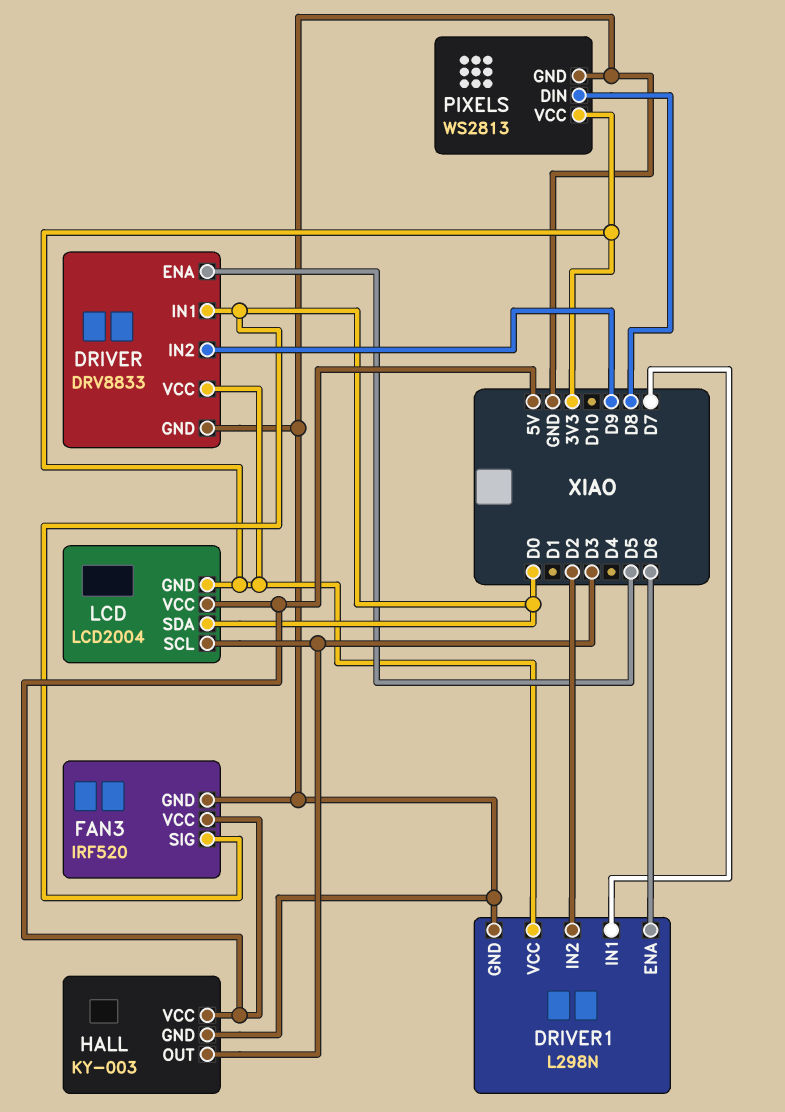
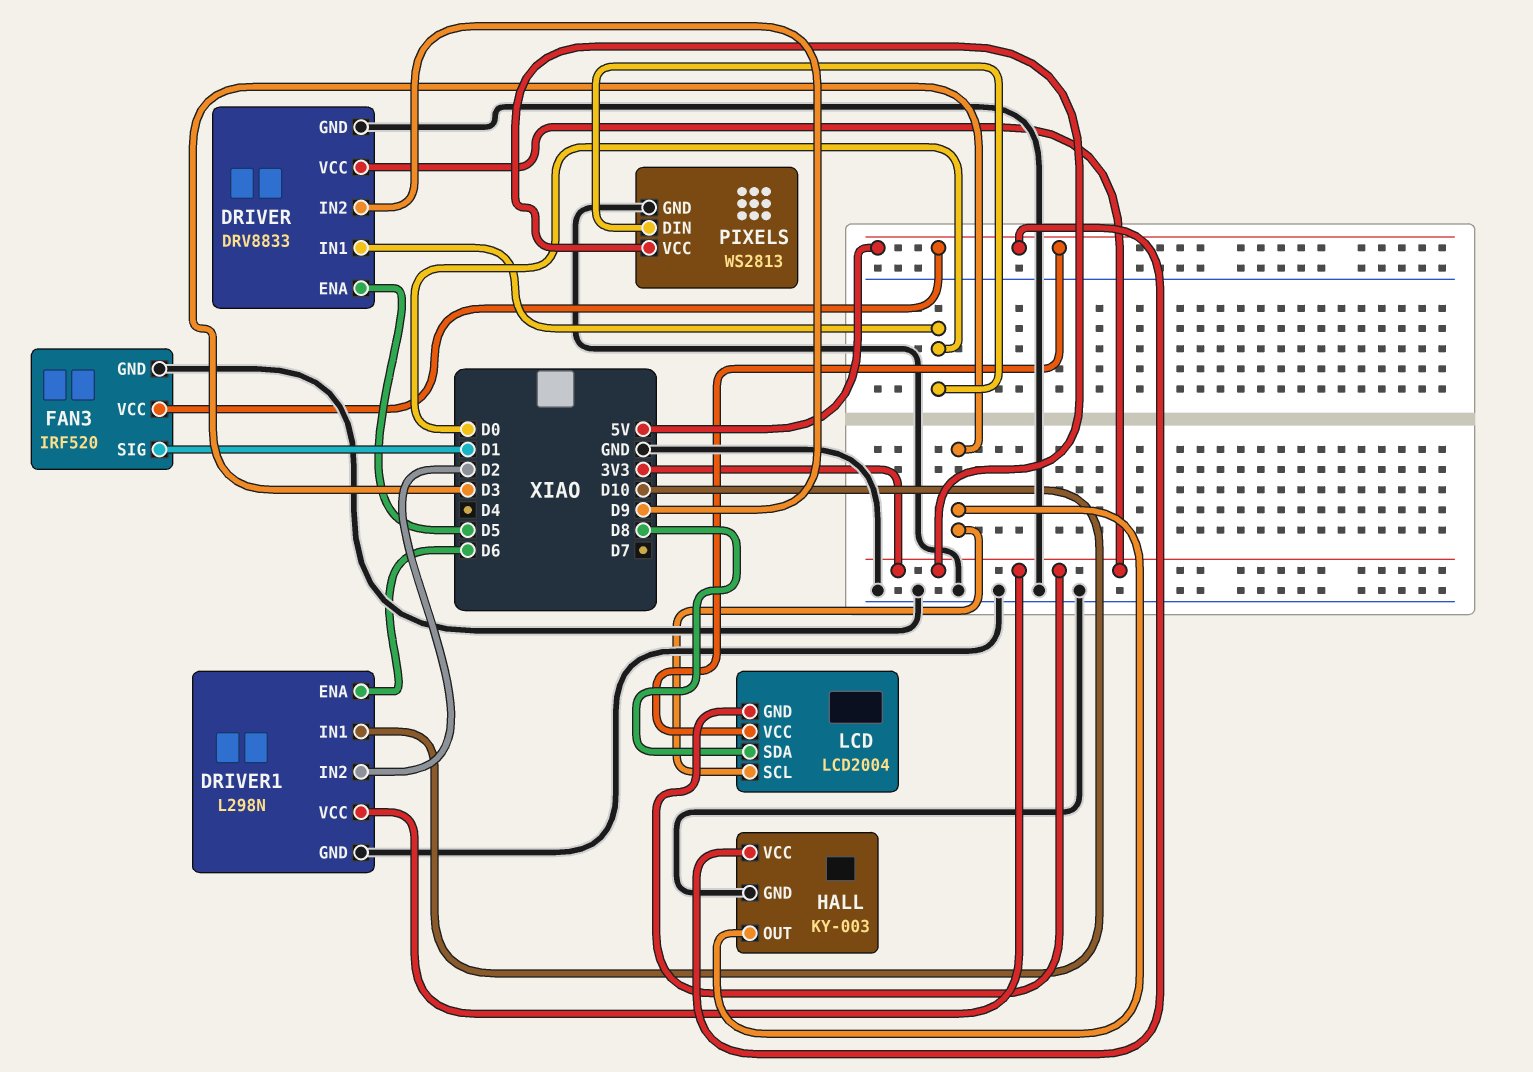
DRIVER1 pin IN1: D7 -> D10
FAN3 pin SIG: D0 -> D1
LCD pin SDA: D0 -> D8
PIXELS pin DIN: D8 -> D0

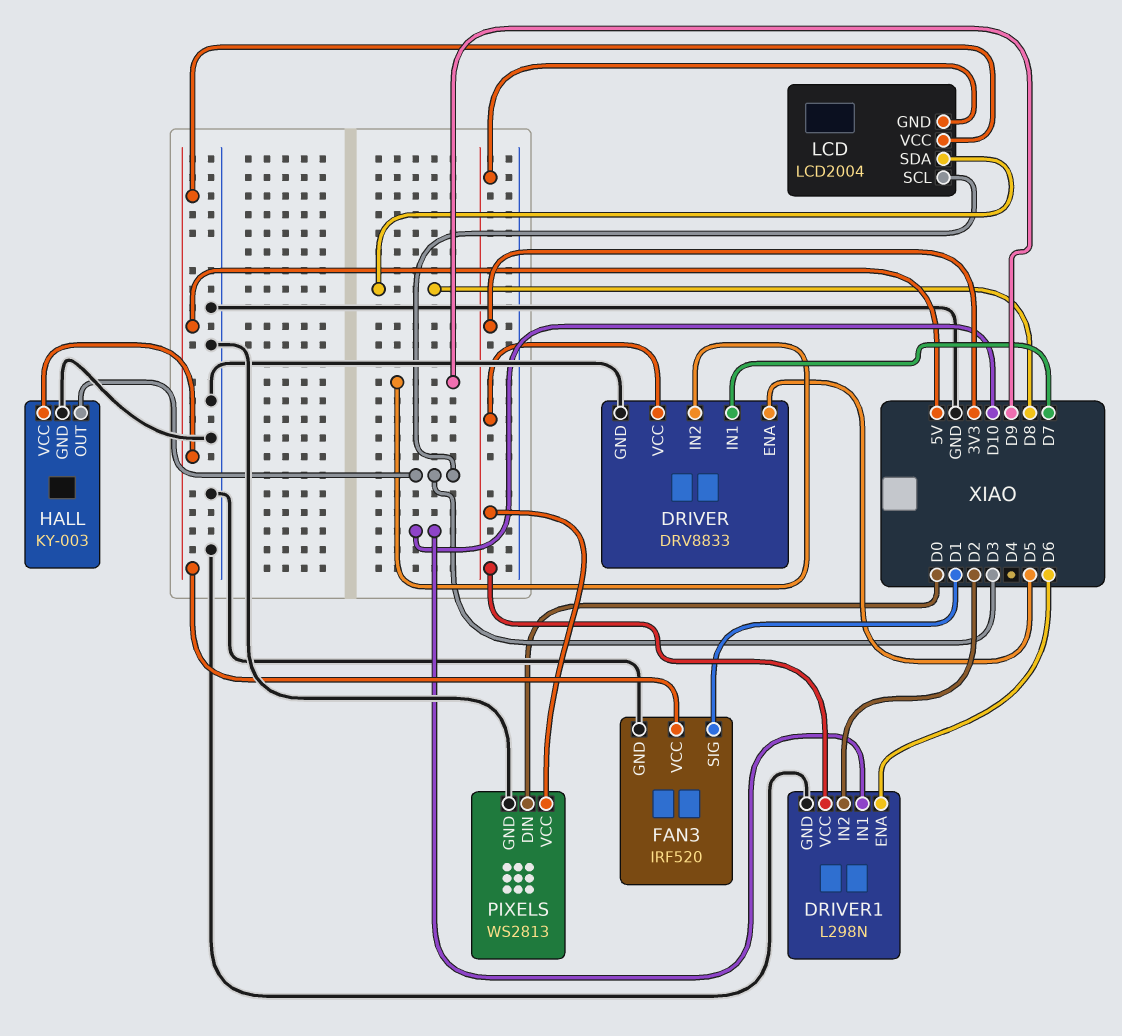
DRIVER pin IN1: D0 -> D7

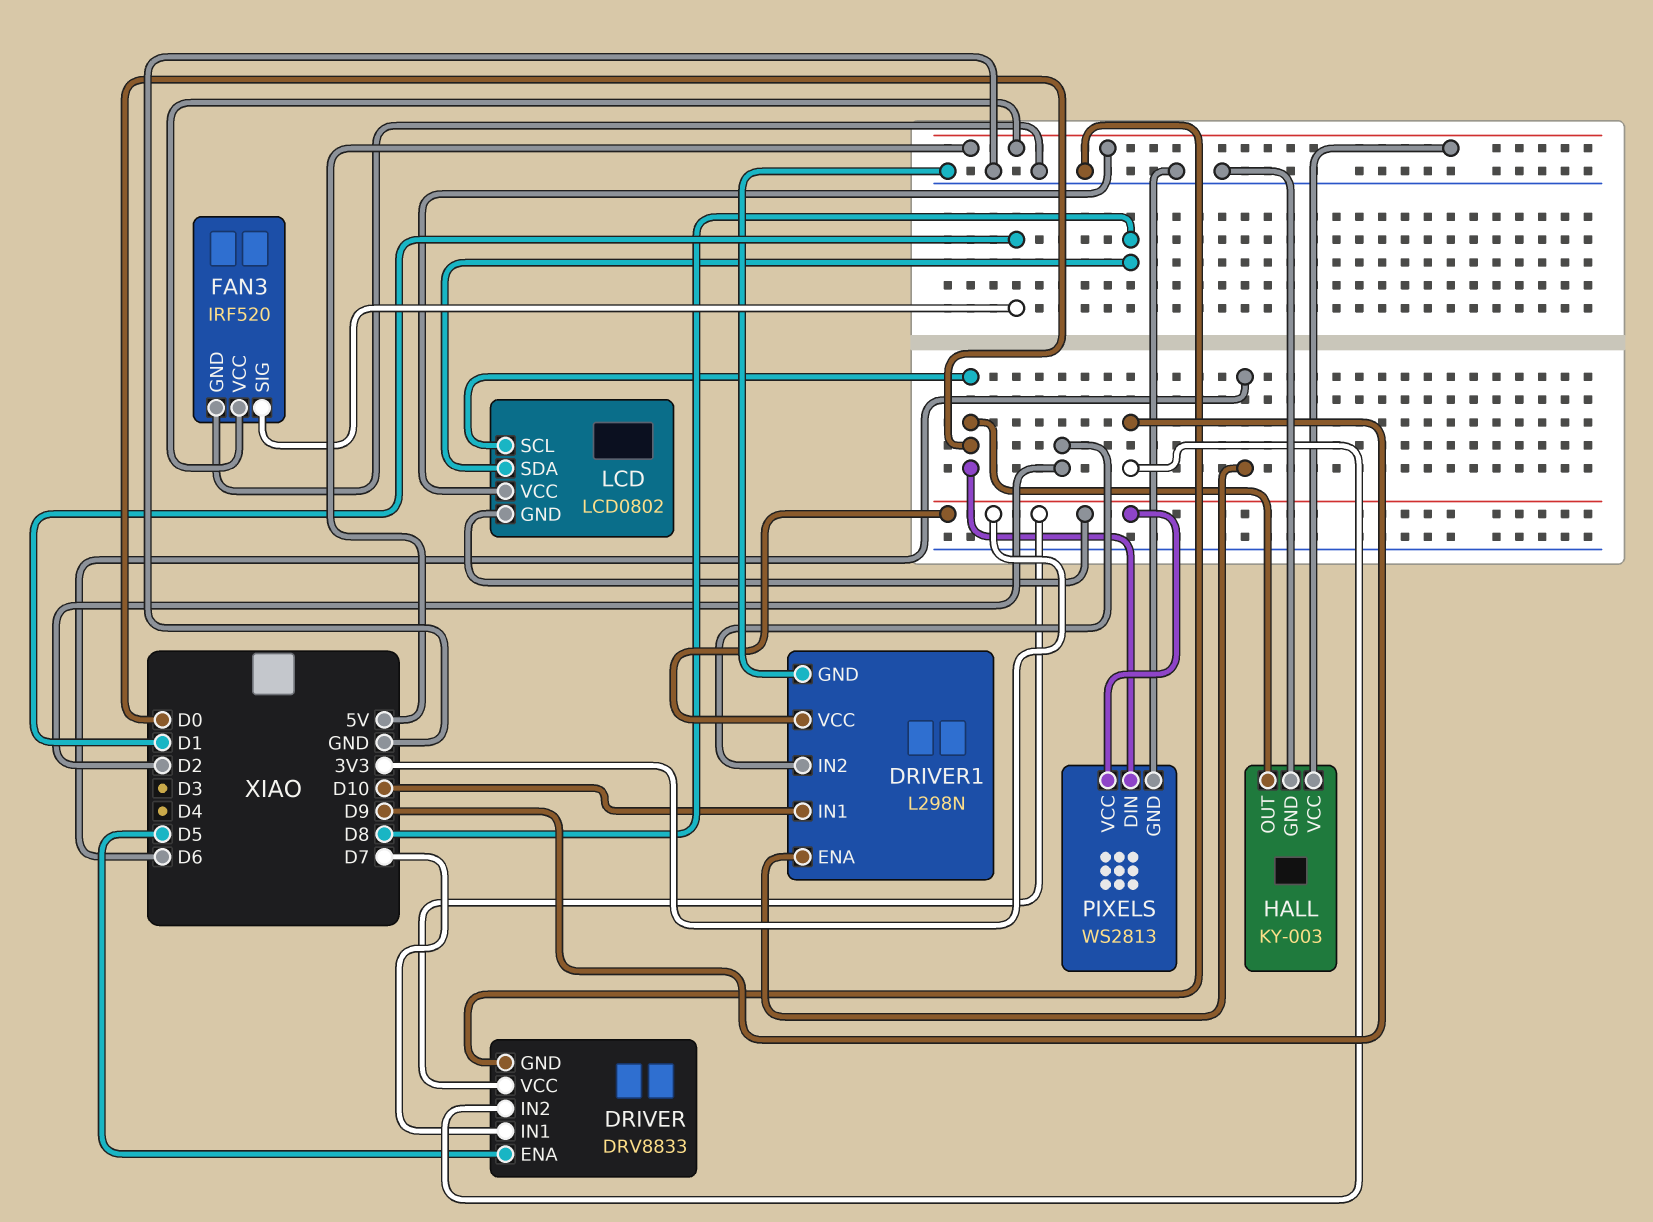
HALL pin OUT: D3 -> D0
LCD: LCD2004 -> LCD0802
LCD pin SCL: D3 -> D0

